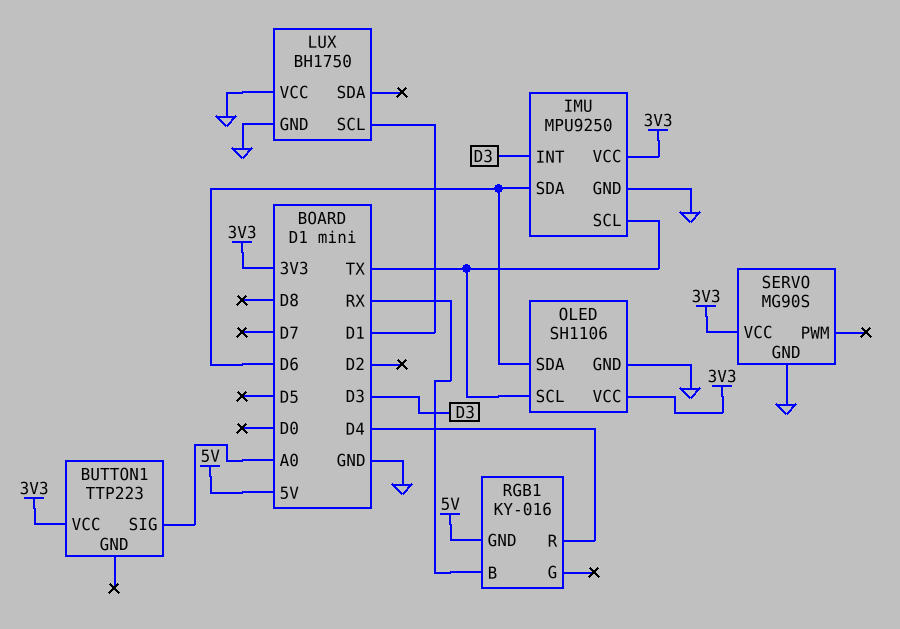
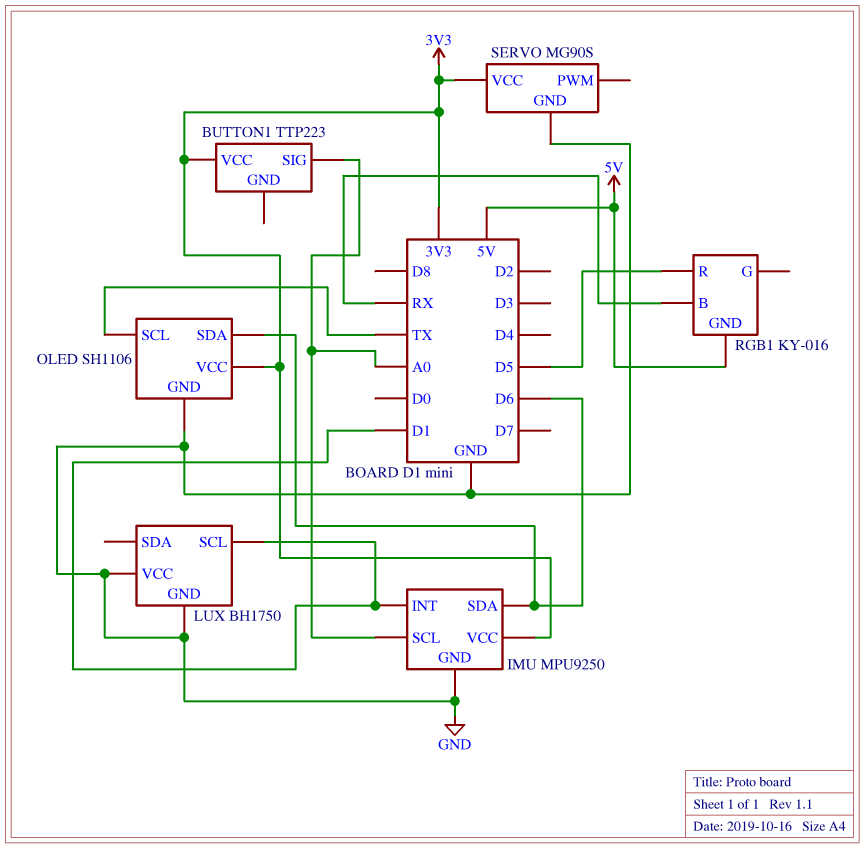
IMU pin INT: D3 -> D1
IMU pin SCL: TX -> A0
RGB1 pin R: D4 -> D5

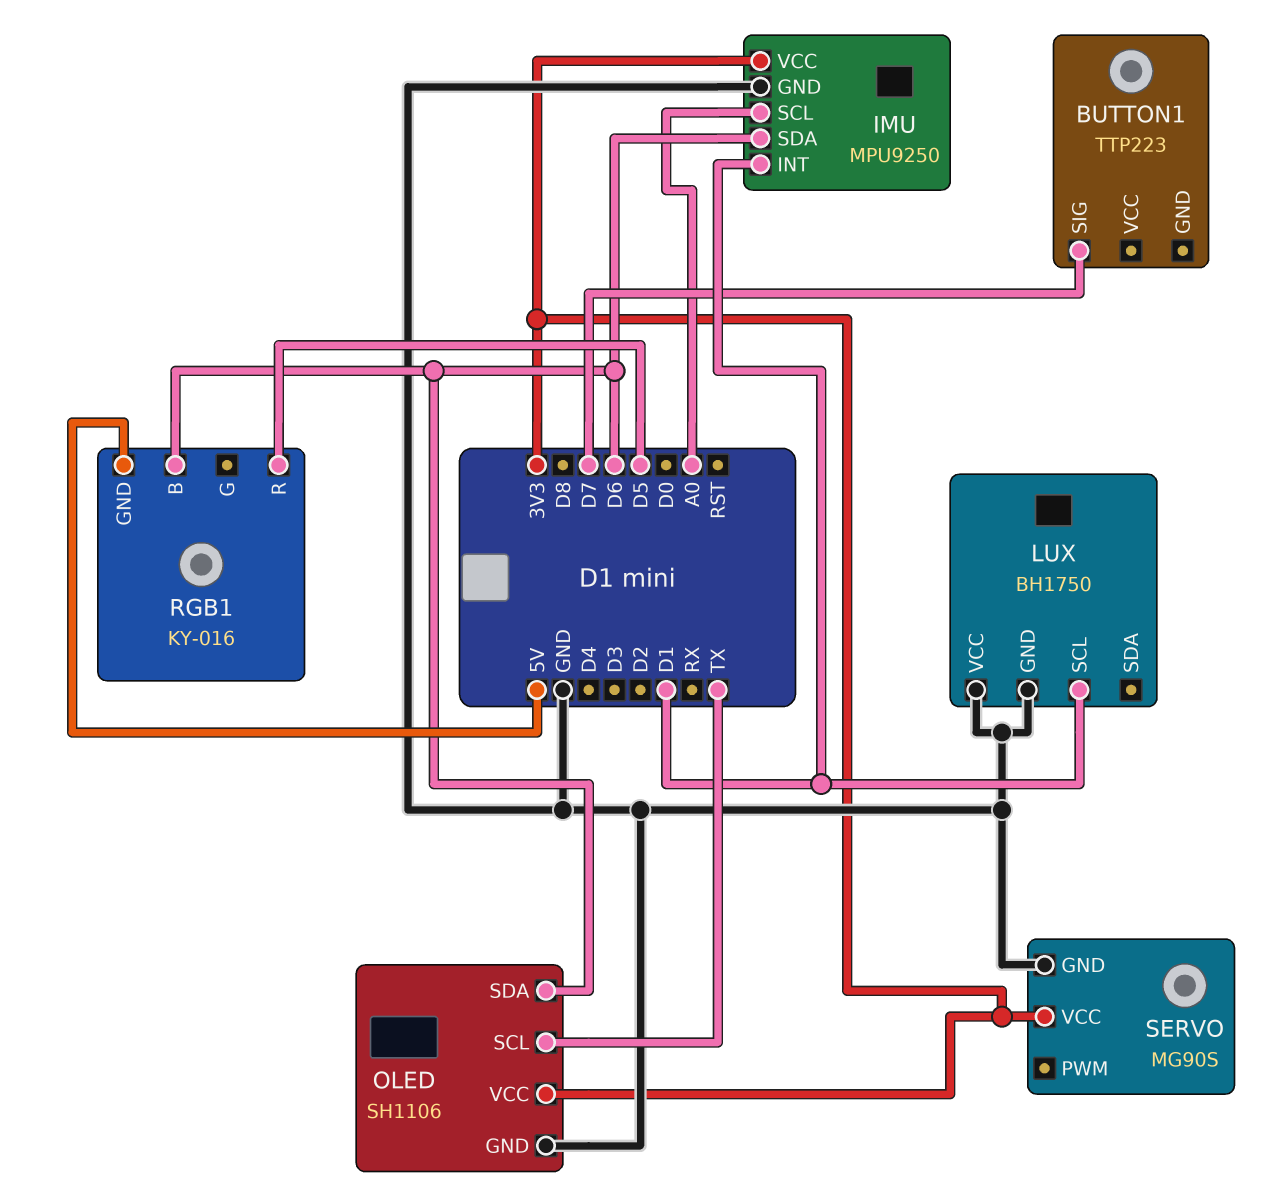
BUTTON1 pin SIG: A0 -> D7
BUTTON1 pin VCC: 3V3 -> none
RGB1 pin B: RX -> D6

